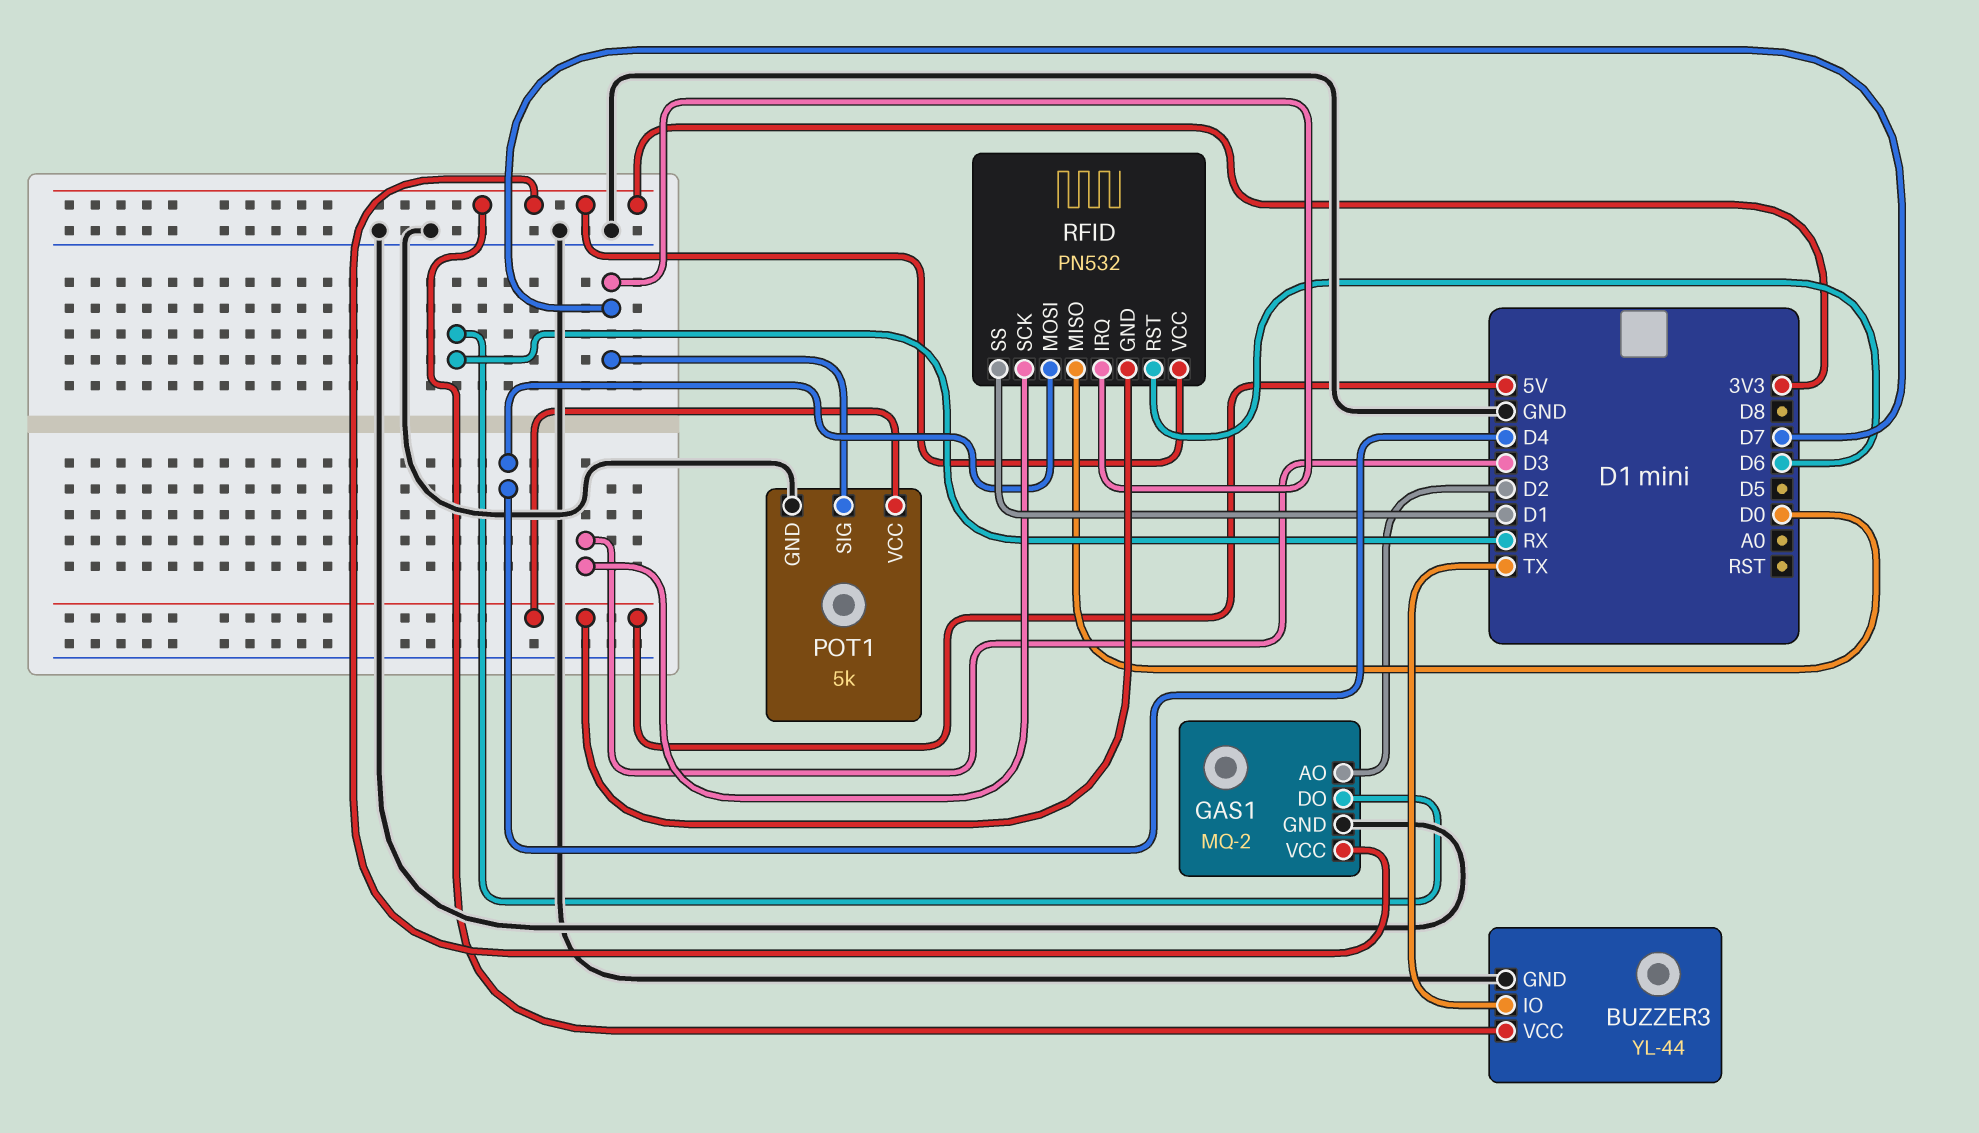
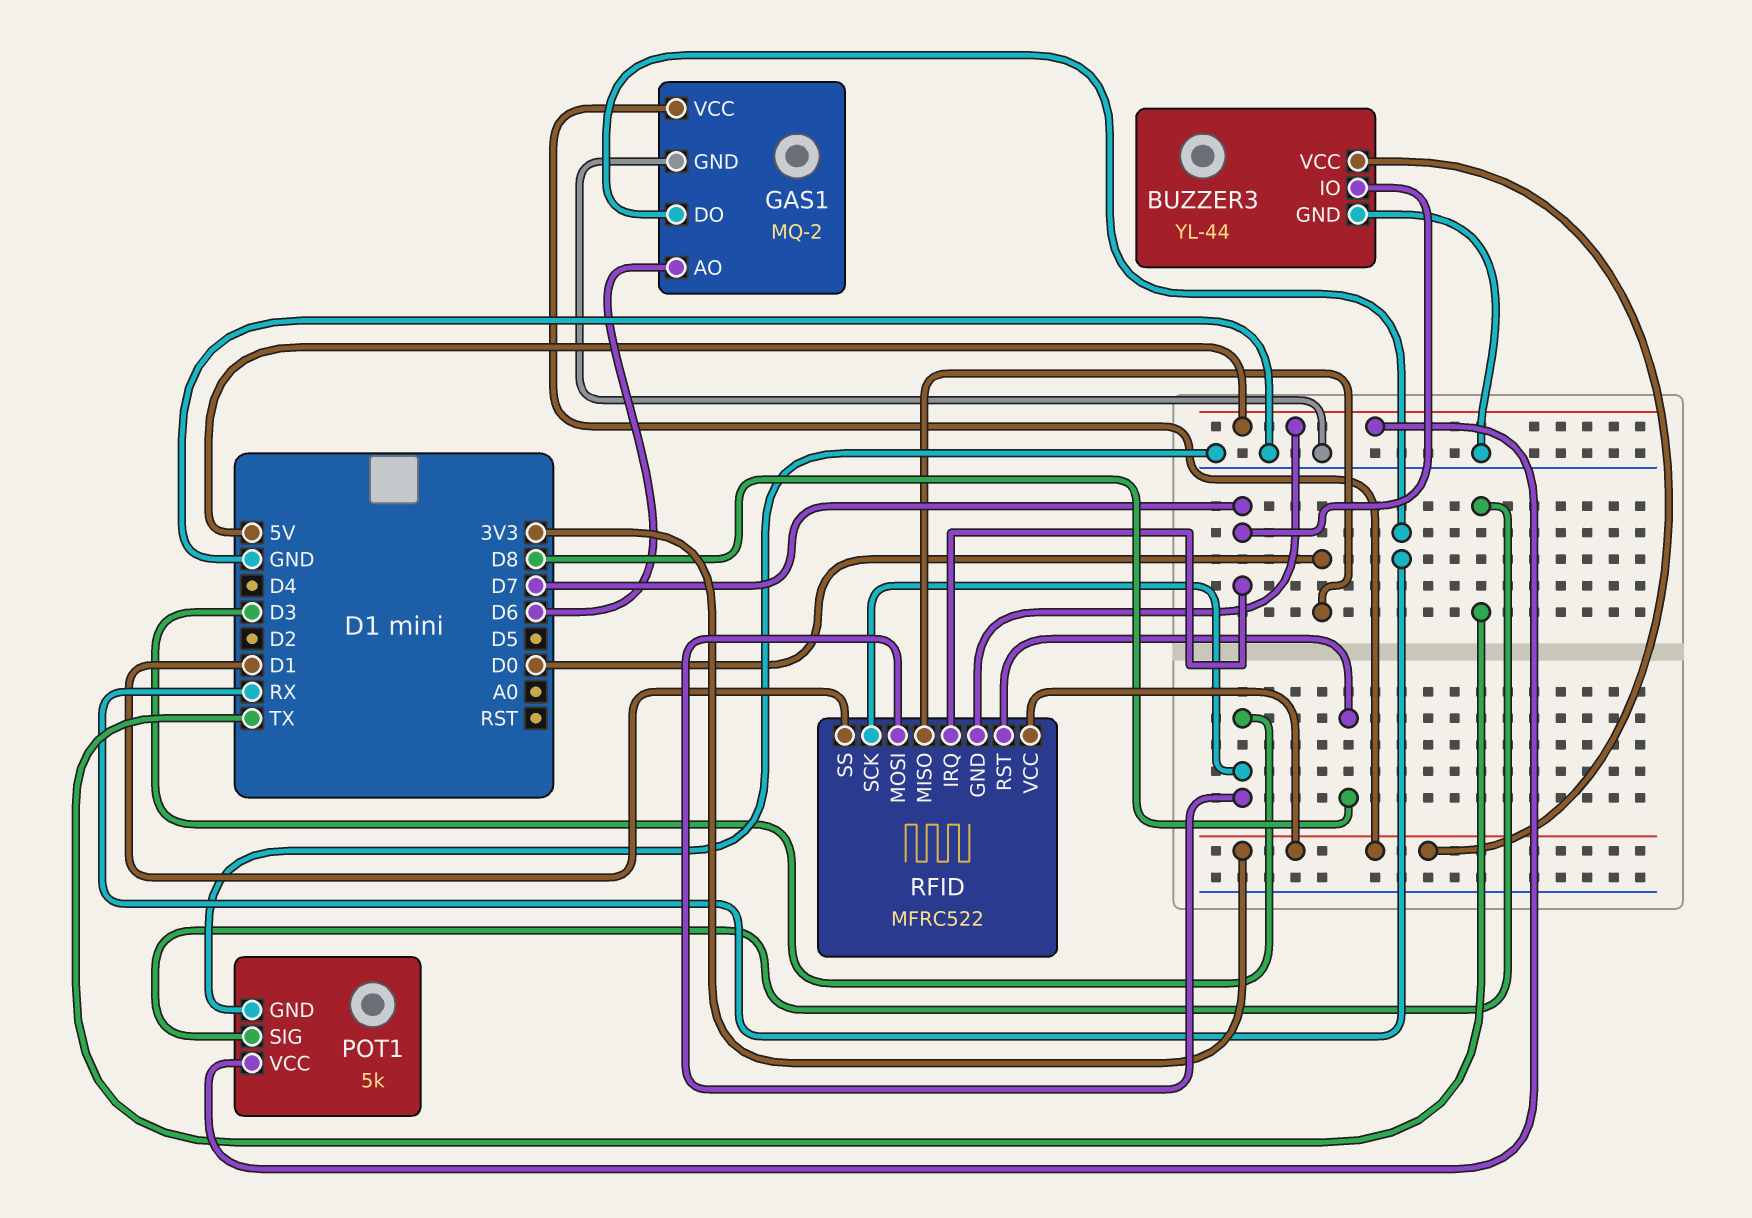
BUZZER3 pin IO: TX -> D7
GAS1 pin AO: D2 -> D6
POT1 pin SIG: D7 -> TX
RFID: PN532 -> MFRC522
RFID pin MOSI: D4 -> D3
RFID pin RST: D6 -> D8

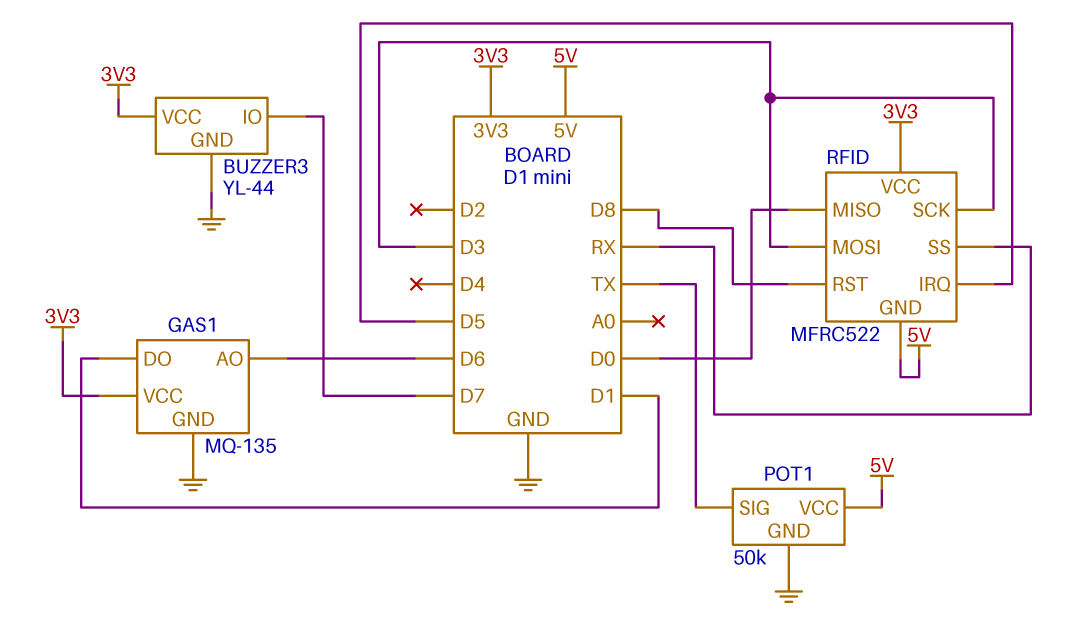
GAS1: MQ-2 -> MQ-135
GAS1 pin DO: RX -> D1
POT1: 5k -> 50k
RFID pin IRQ: D7 -> D5
RFID pin SS: D1 -> RX

